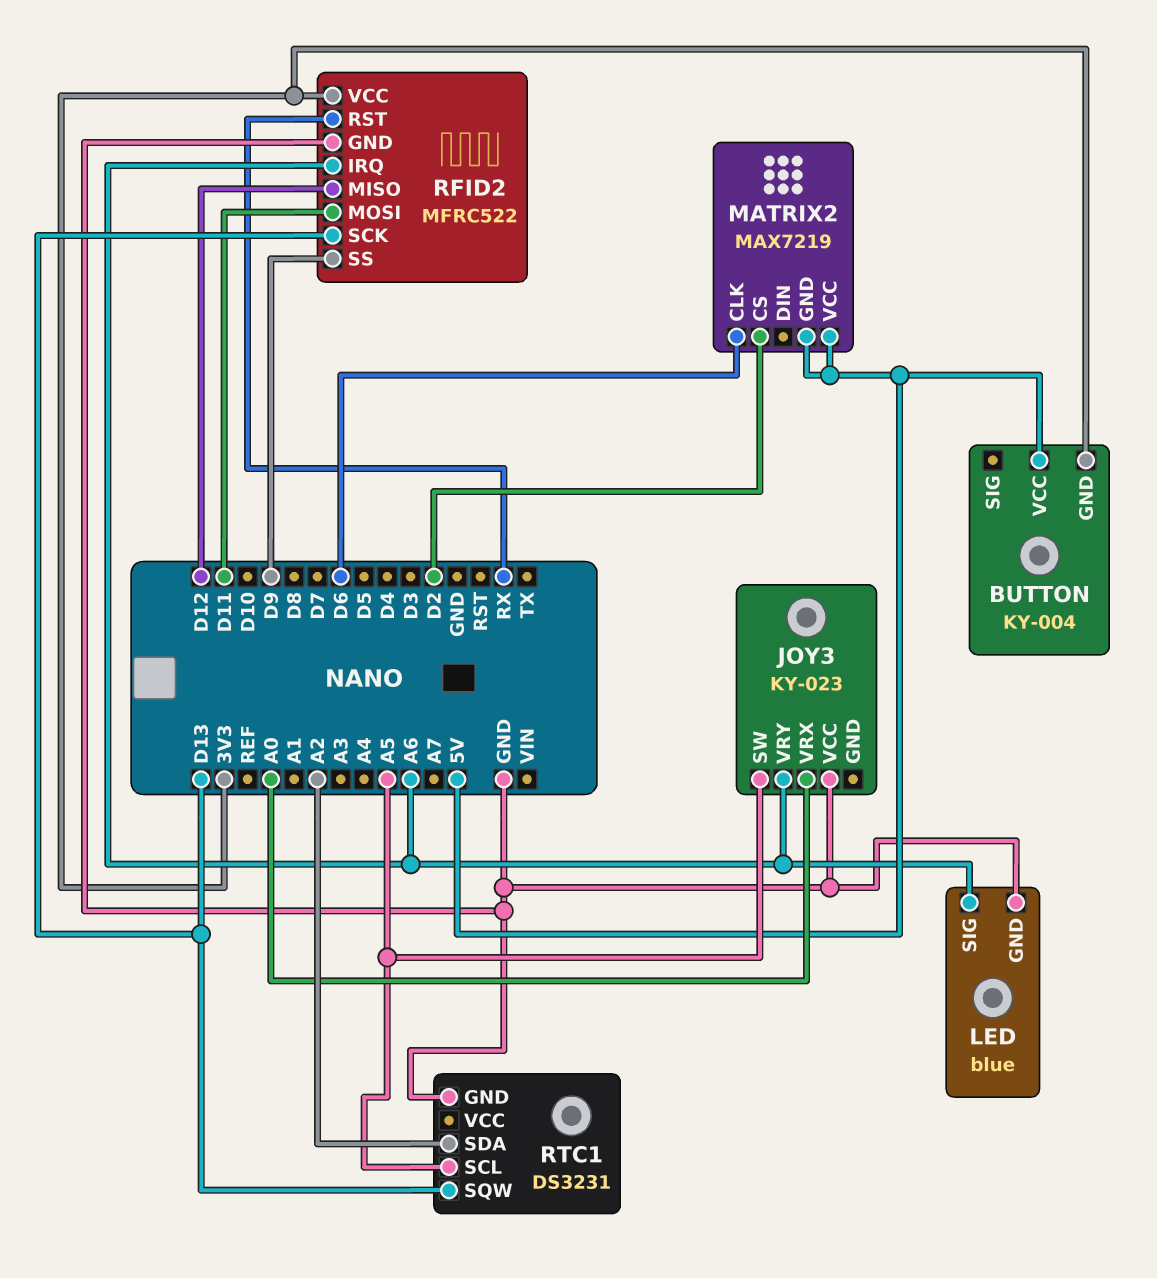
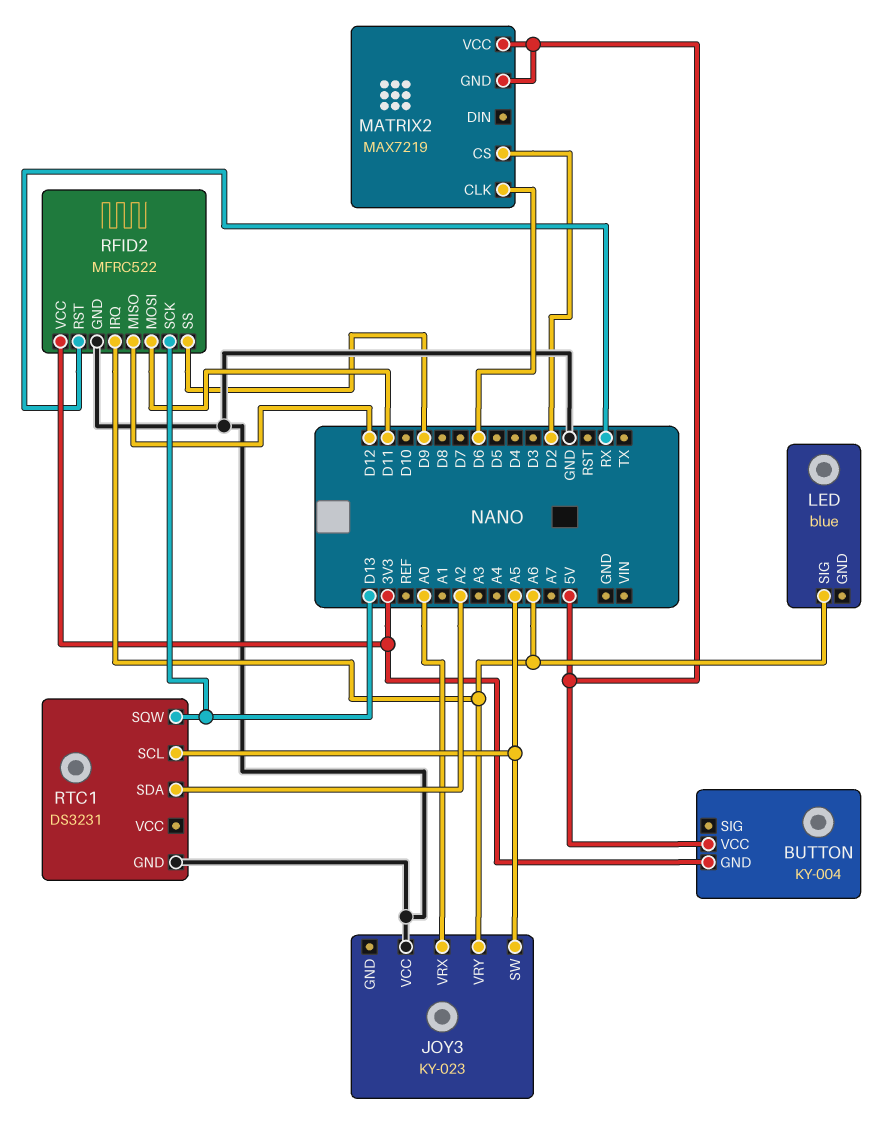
LED pin GND: GND -> none

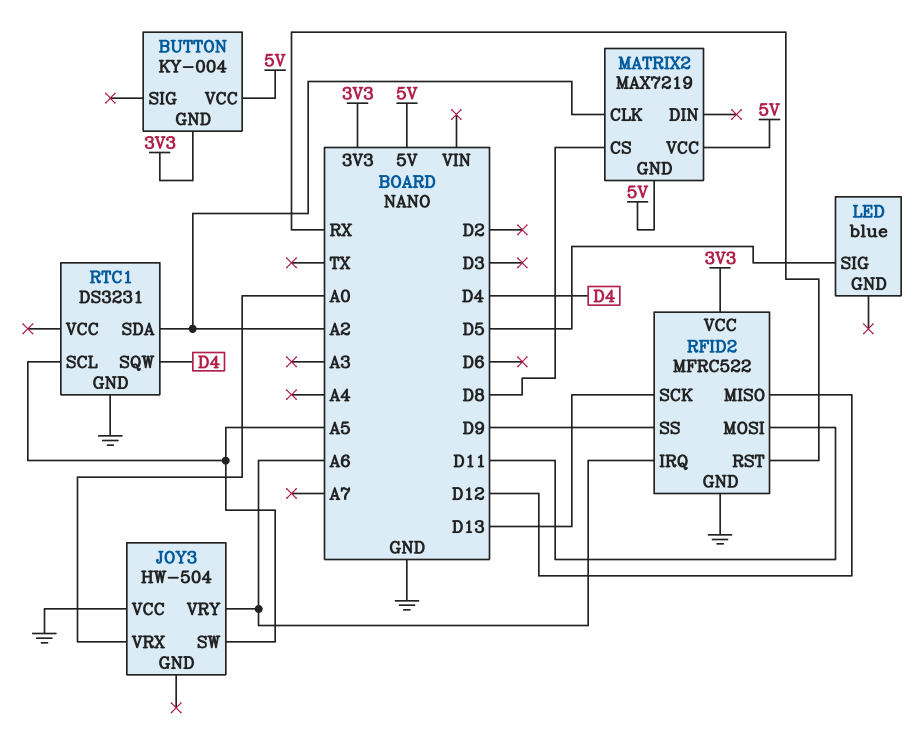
JOY3: KY-023 -> HW-504
LED pin SIG: A6 -> D5
MATRIX2 pin CLK: D6 -> A2
MATRIX2 pin CS: D2 -> D8
RTC1 pin SQW: D13 -> D4

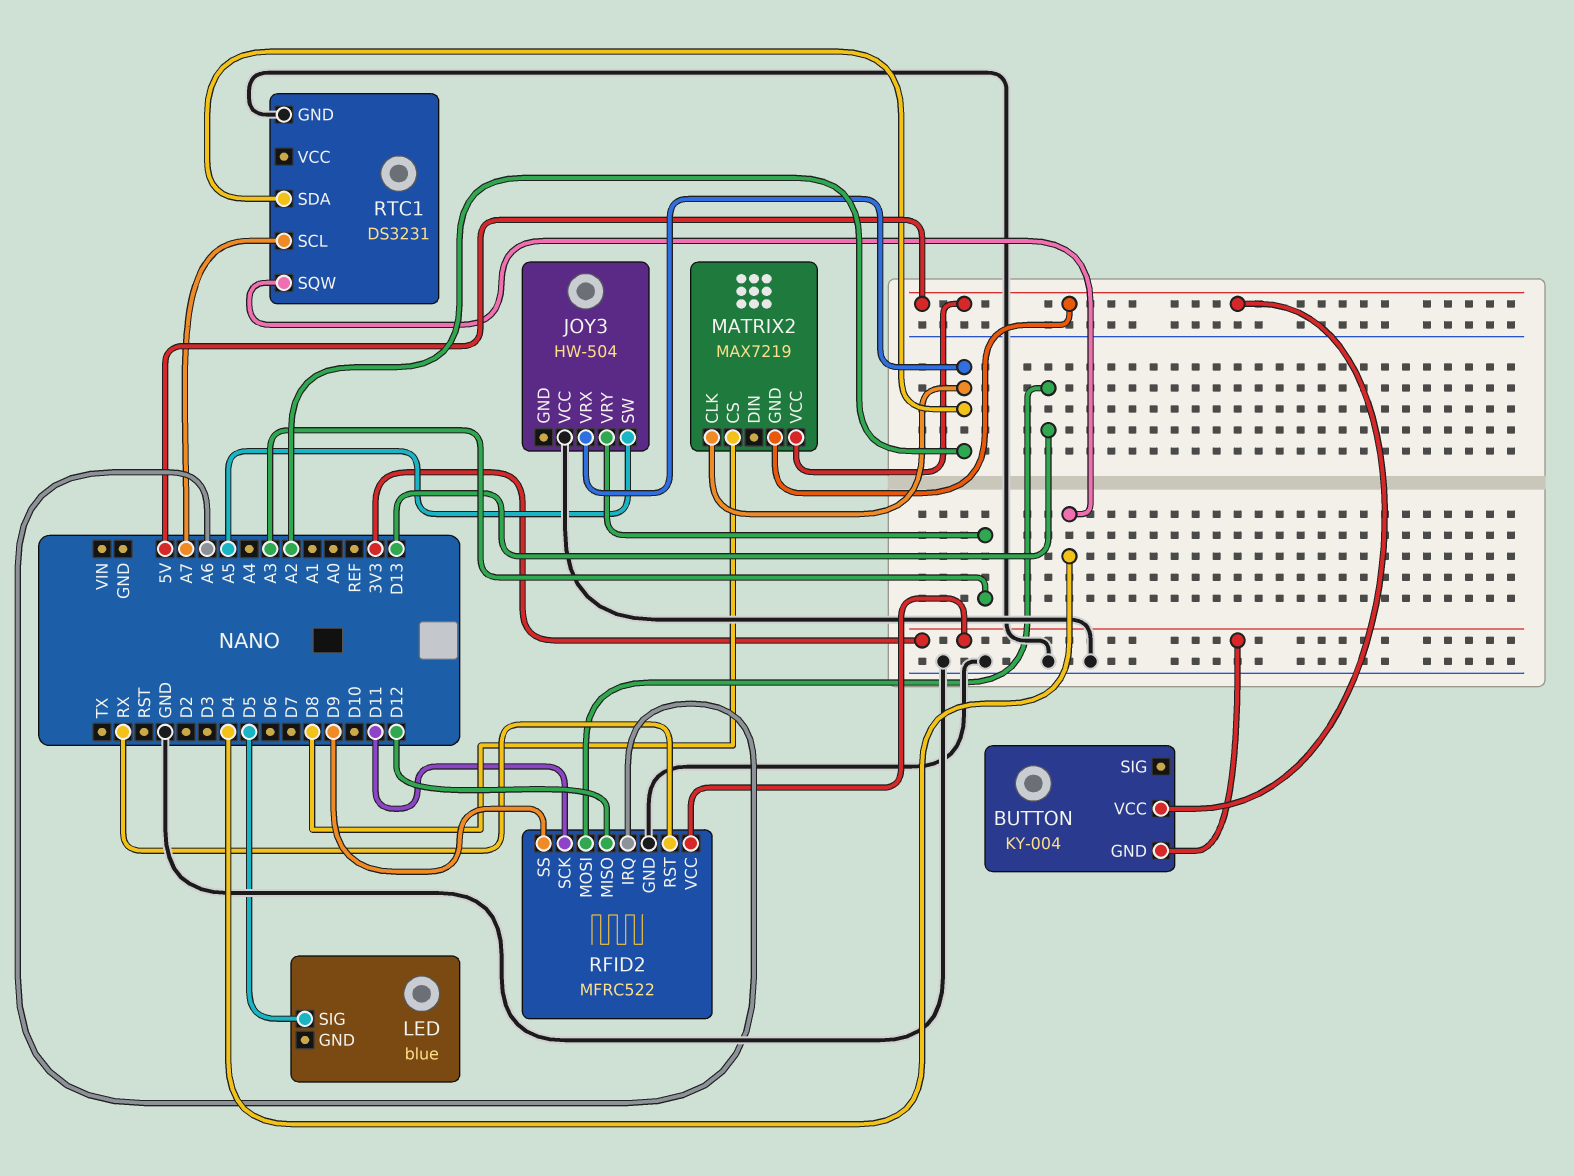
JOY3 pin VRX: A0 -> A2
JOY3 pin VRY: A6 -> A3
RFID2 pin MOSI: D11 -> D13
RFID2 pin SCK: D13 -> D11
RTC1 pin SCL: A5 -> A7

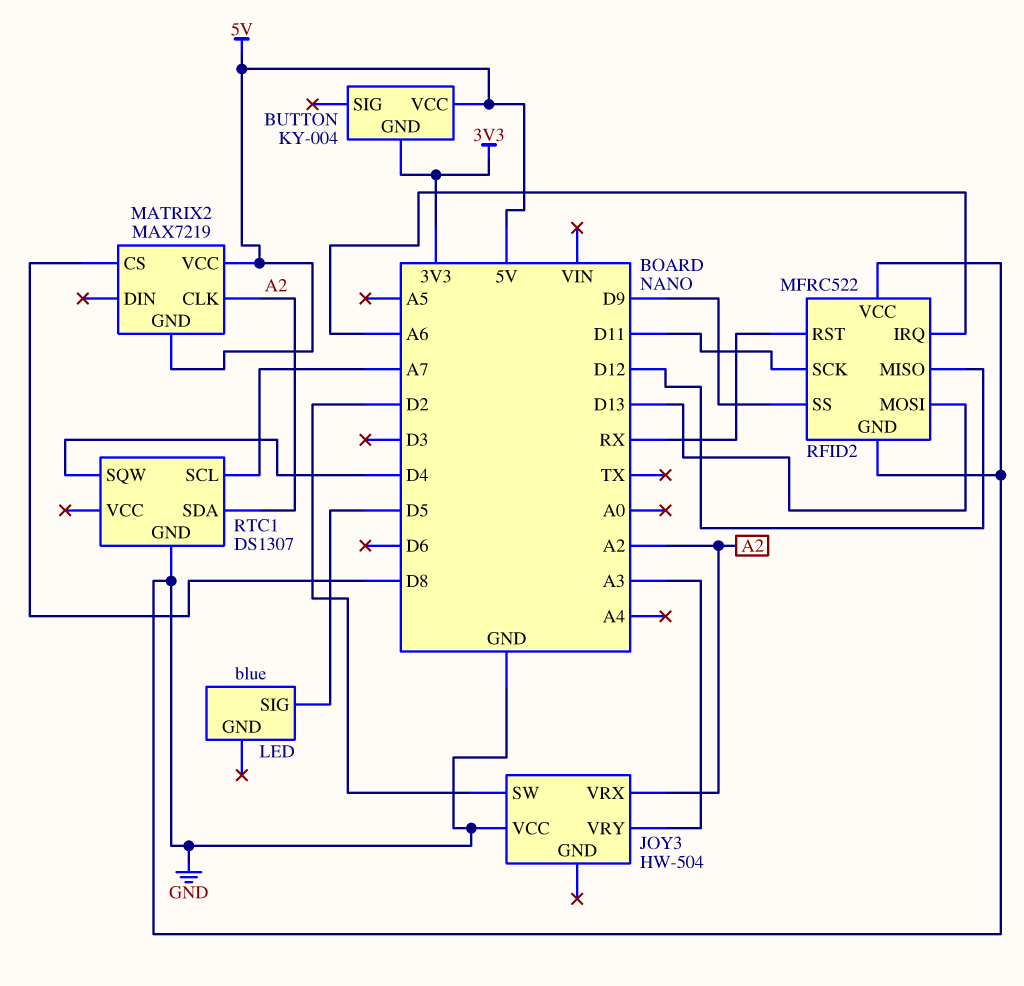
JOY3 pin SW: A5 -> D2
RFID2 pin VCC: 3V3 -> GND
RTC1: DS3231 -> DS1307

